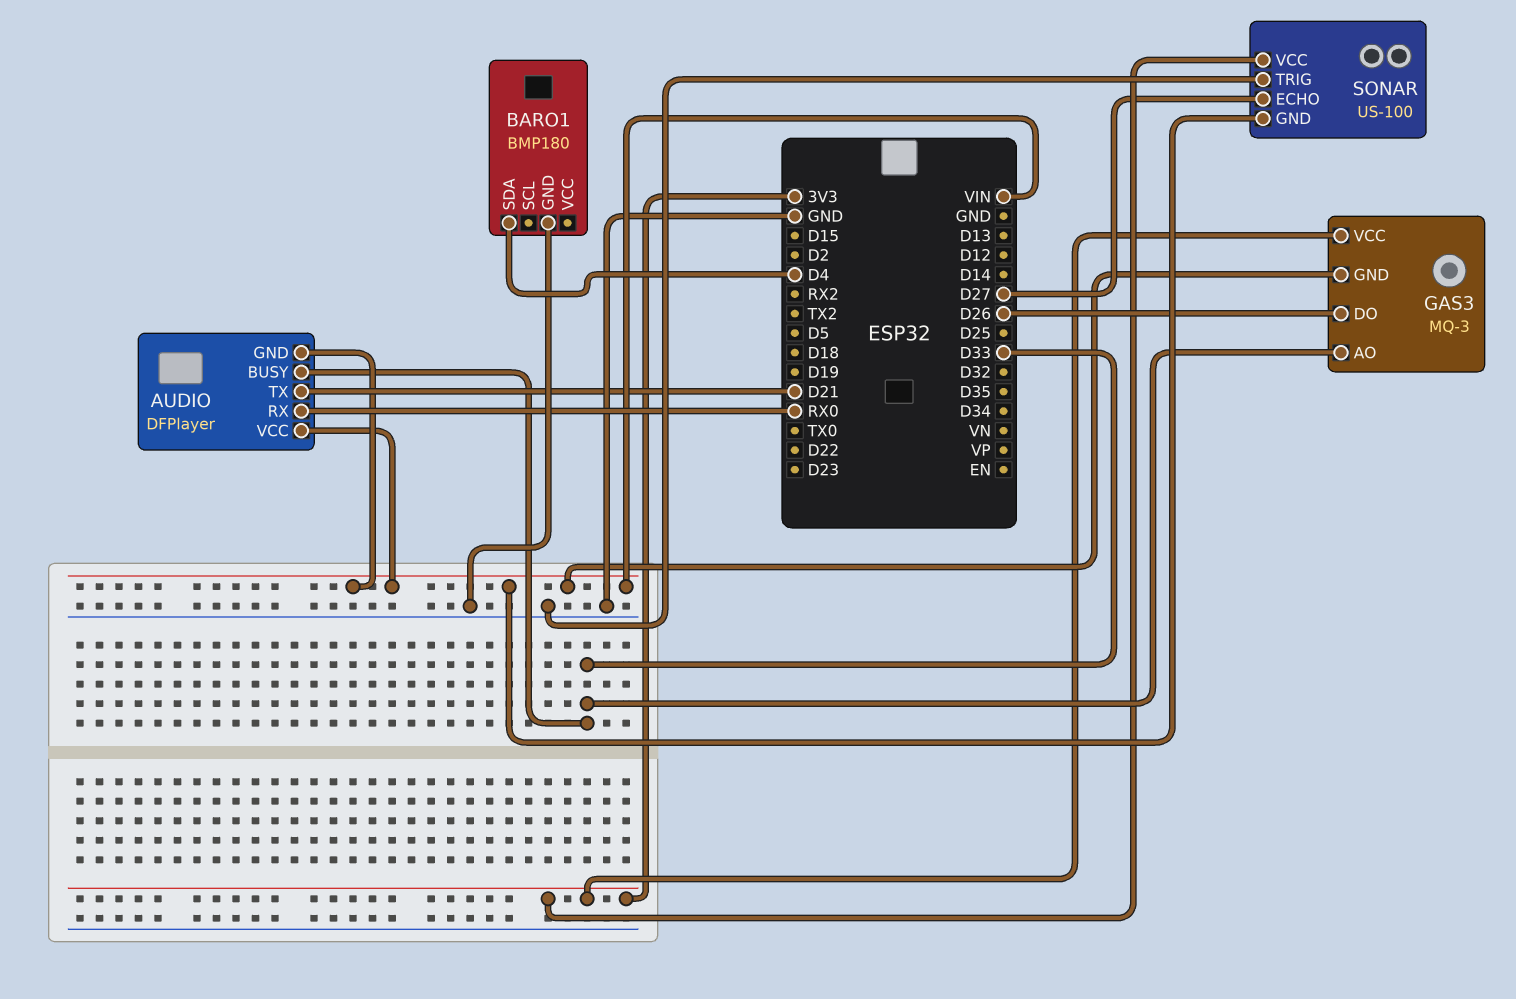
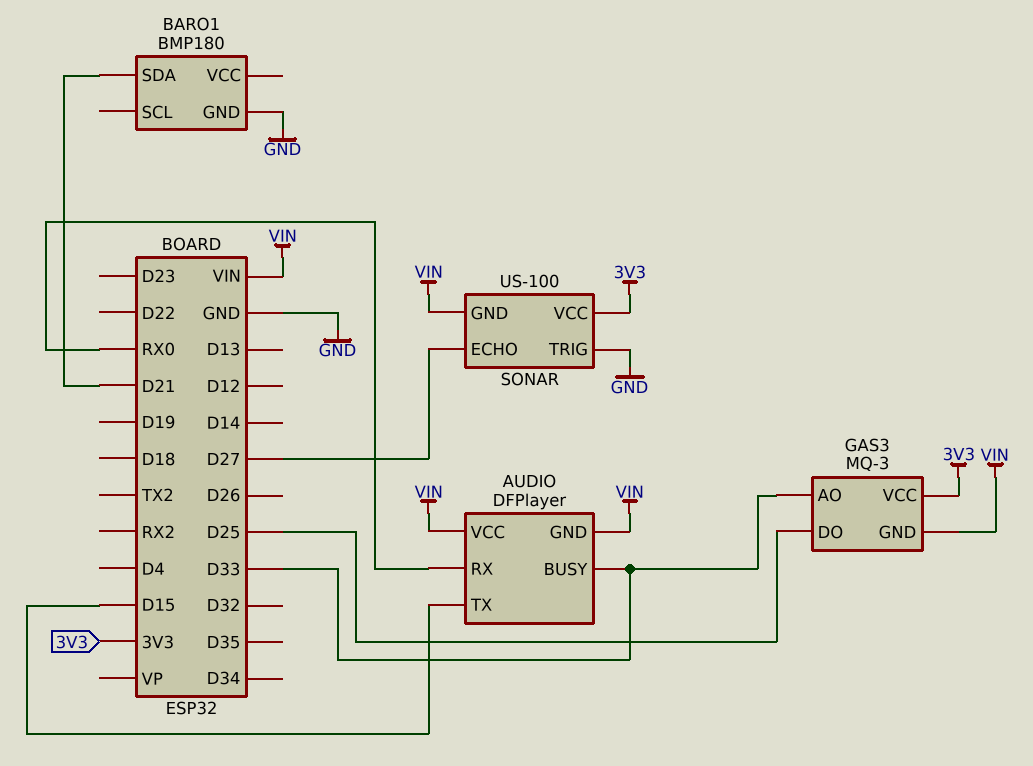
AUDIO pin TX: D21 -> D15
BARO1 pin SDA: D4 -> D21
GAS3 pin DO: D26 -> D25

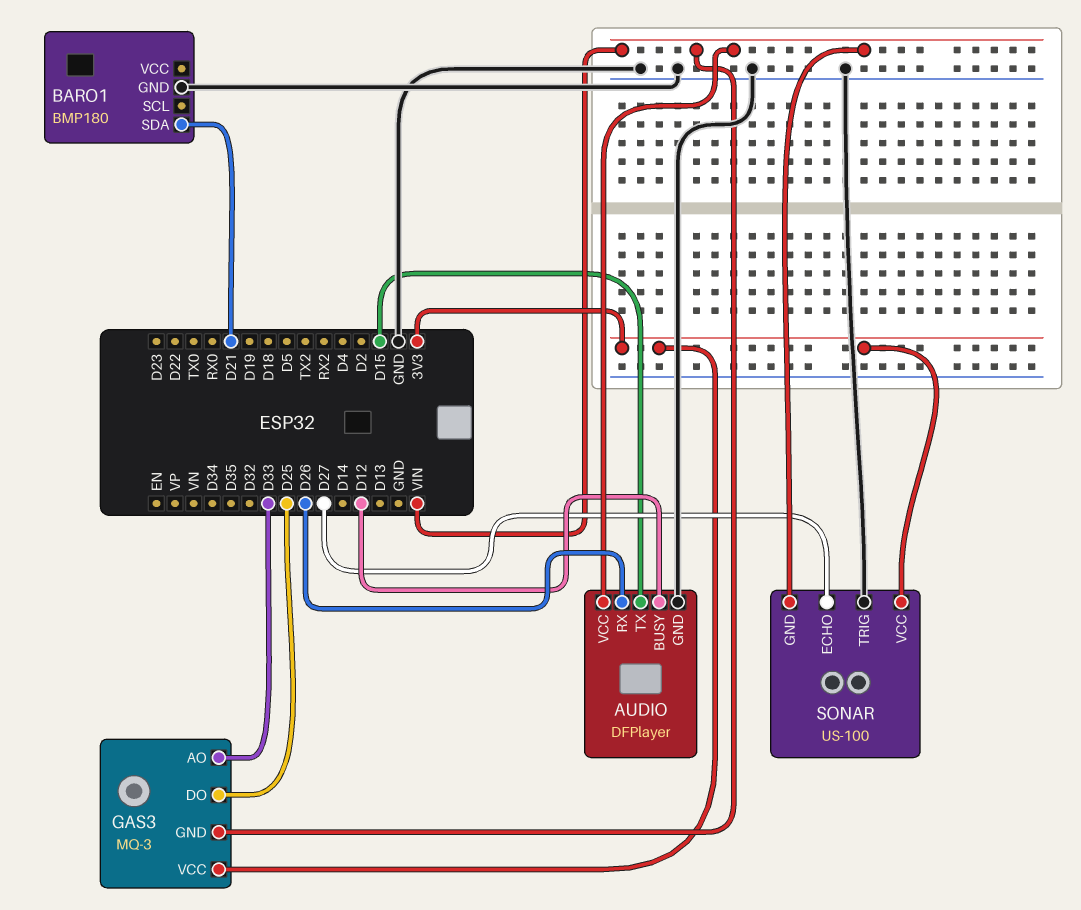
AUDIO pin BUSY: D33 -> D12
AUDIO pin GND: VIN -> GND
AUDIO pin RX: RX0 -> D26

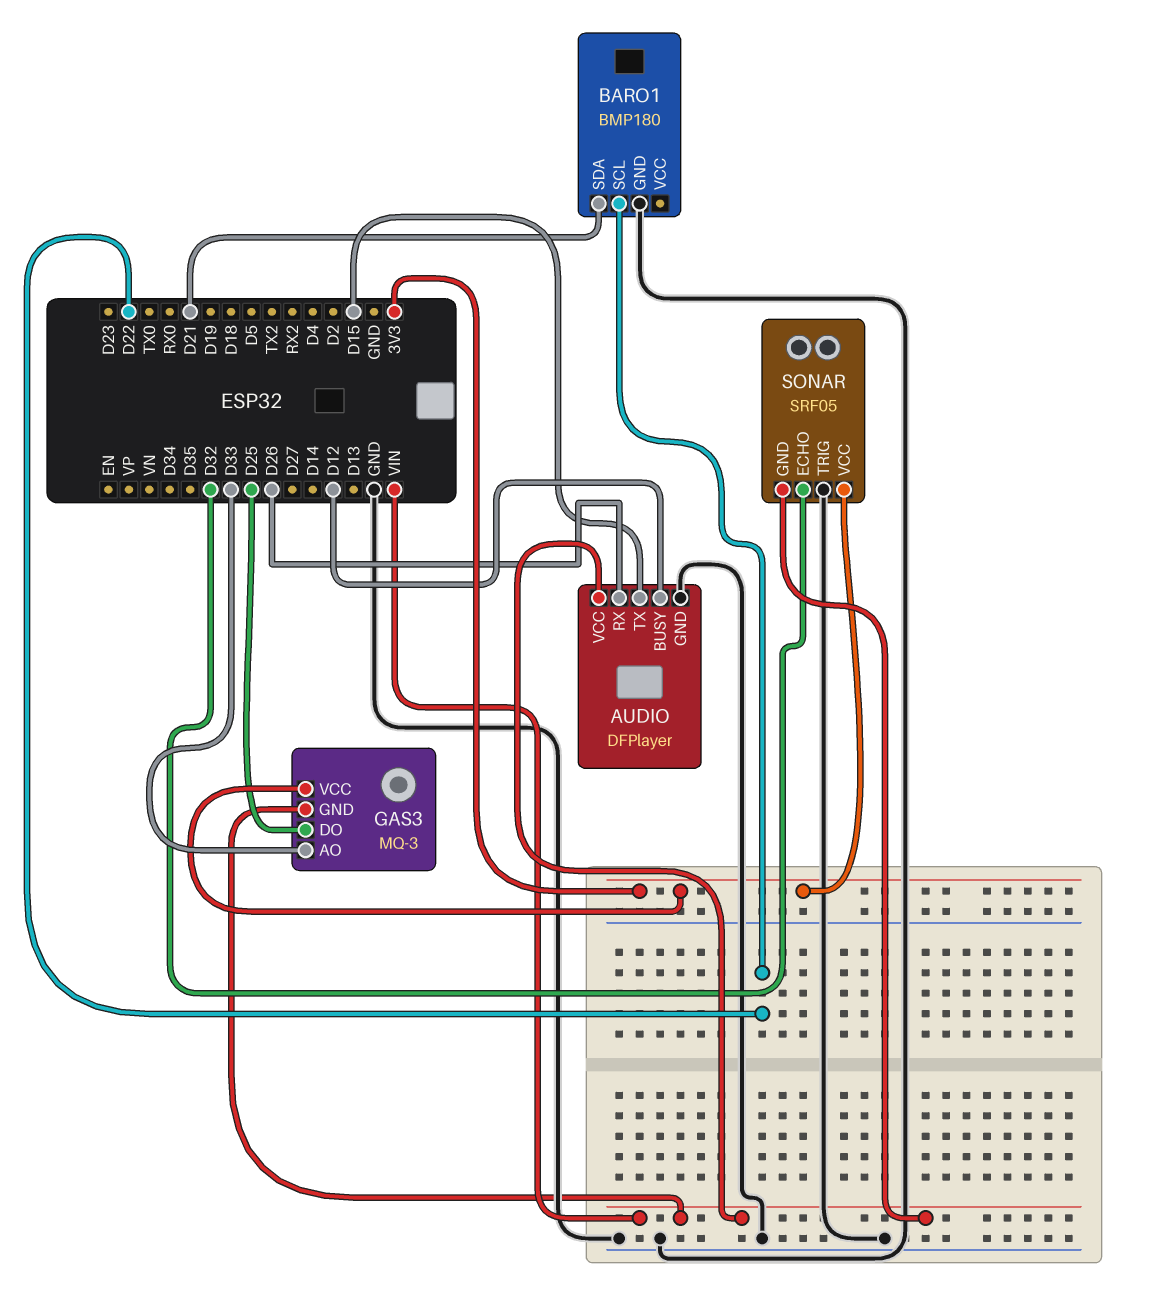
BARO1 pin SCL: none -> D22
SONAR: US-100 -> SRF05
SONAR pin ECHO: D27 -> D32

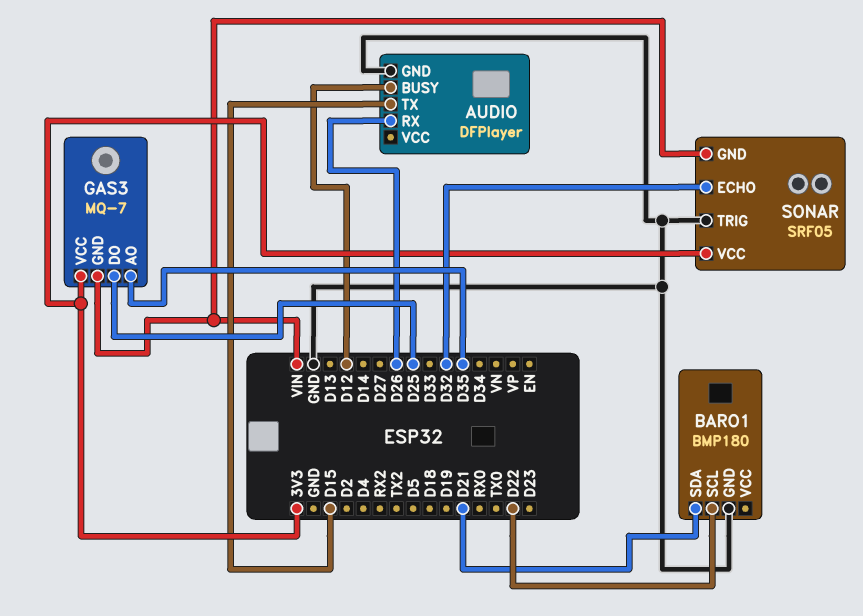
AUDIO pin VCC: VIN -> none
GAS3: MQ-3 -> MQ-7
GAS3 pin AO: D33 -> D35

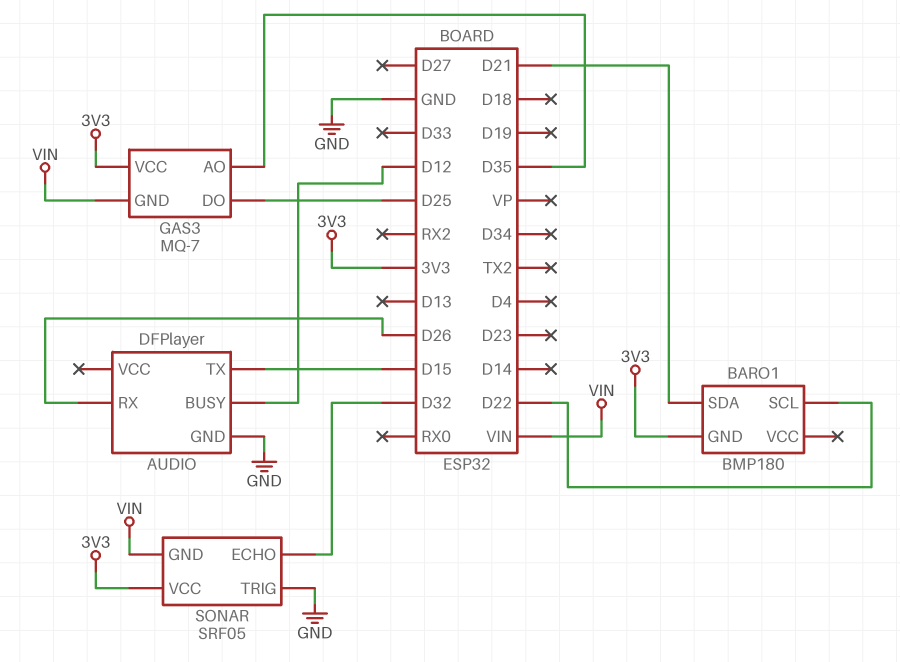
BARO1 pin GND: GND -> 3V3

